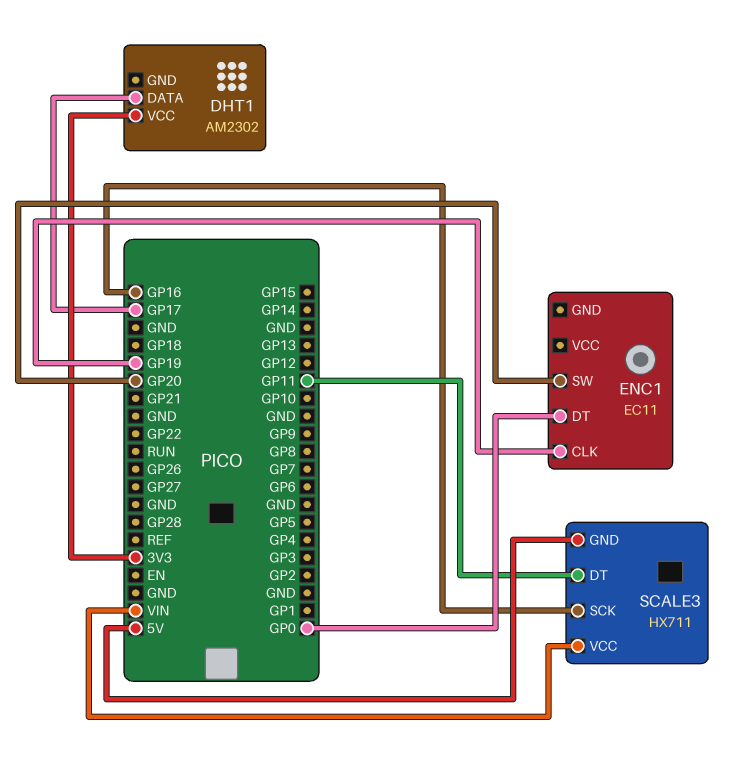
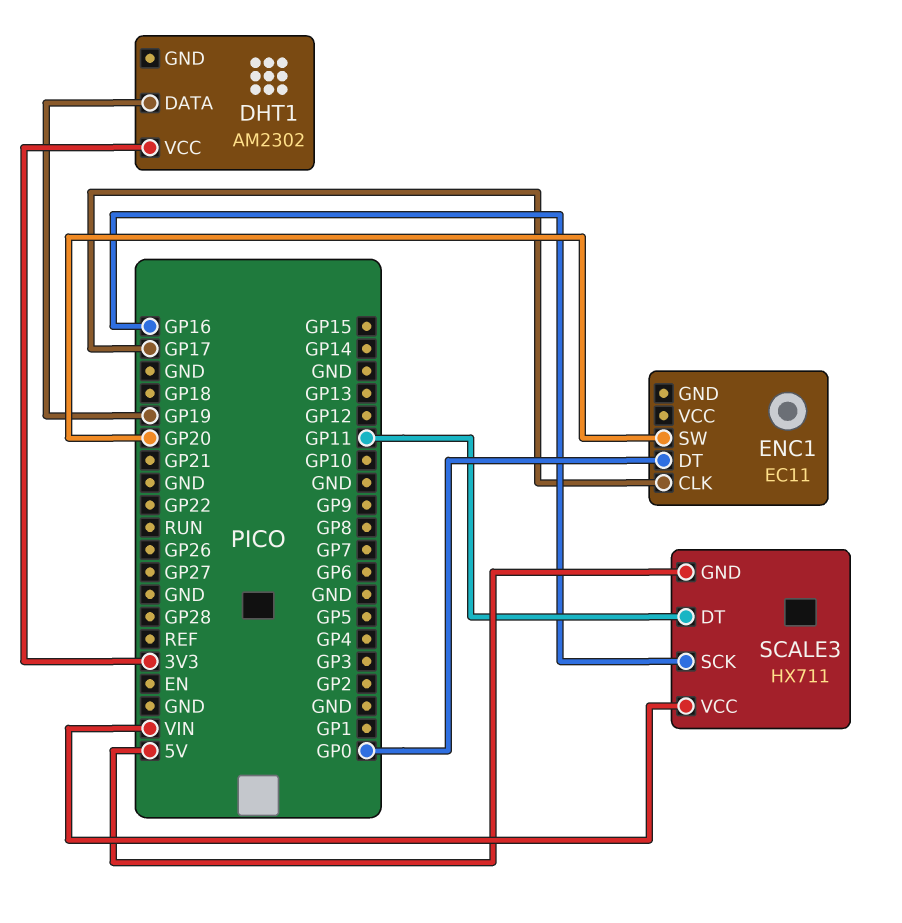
DHT1 pin DATA: GP17 -> GP19
ENC1 pin CLK: GP19 -> GP17

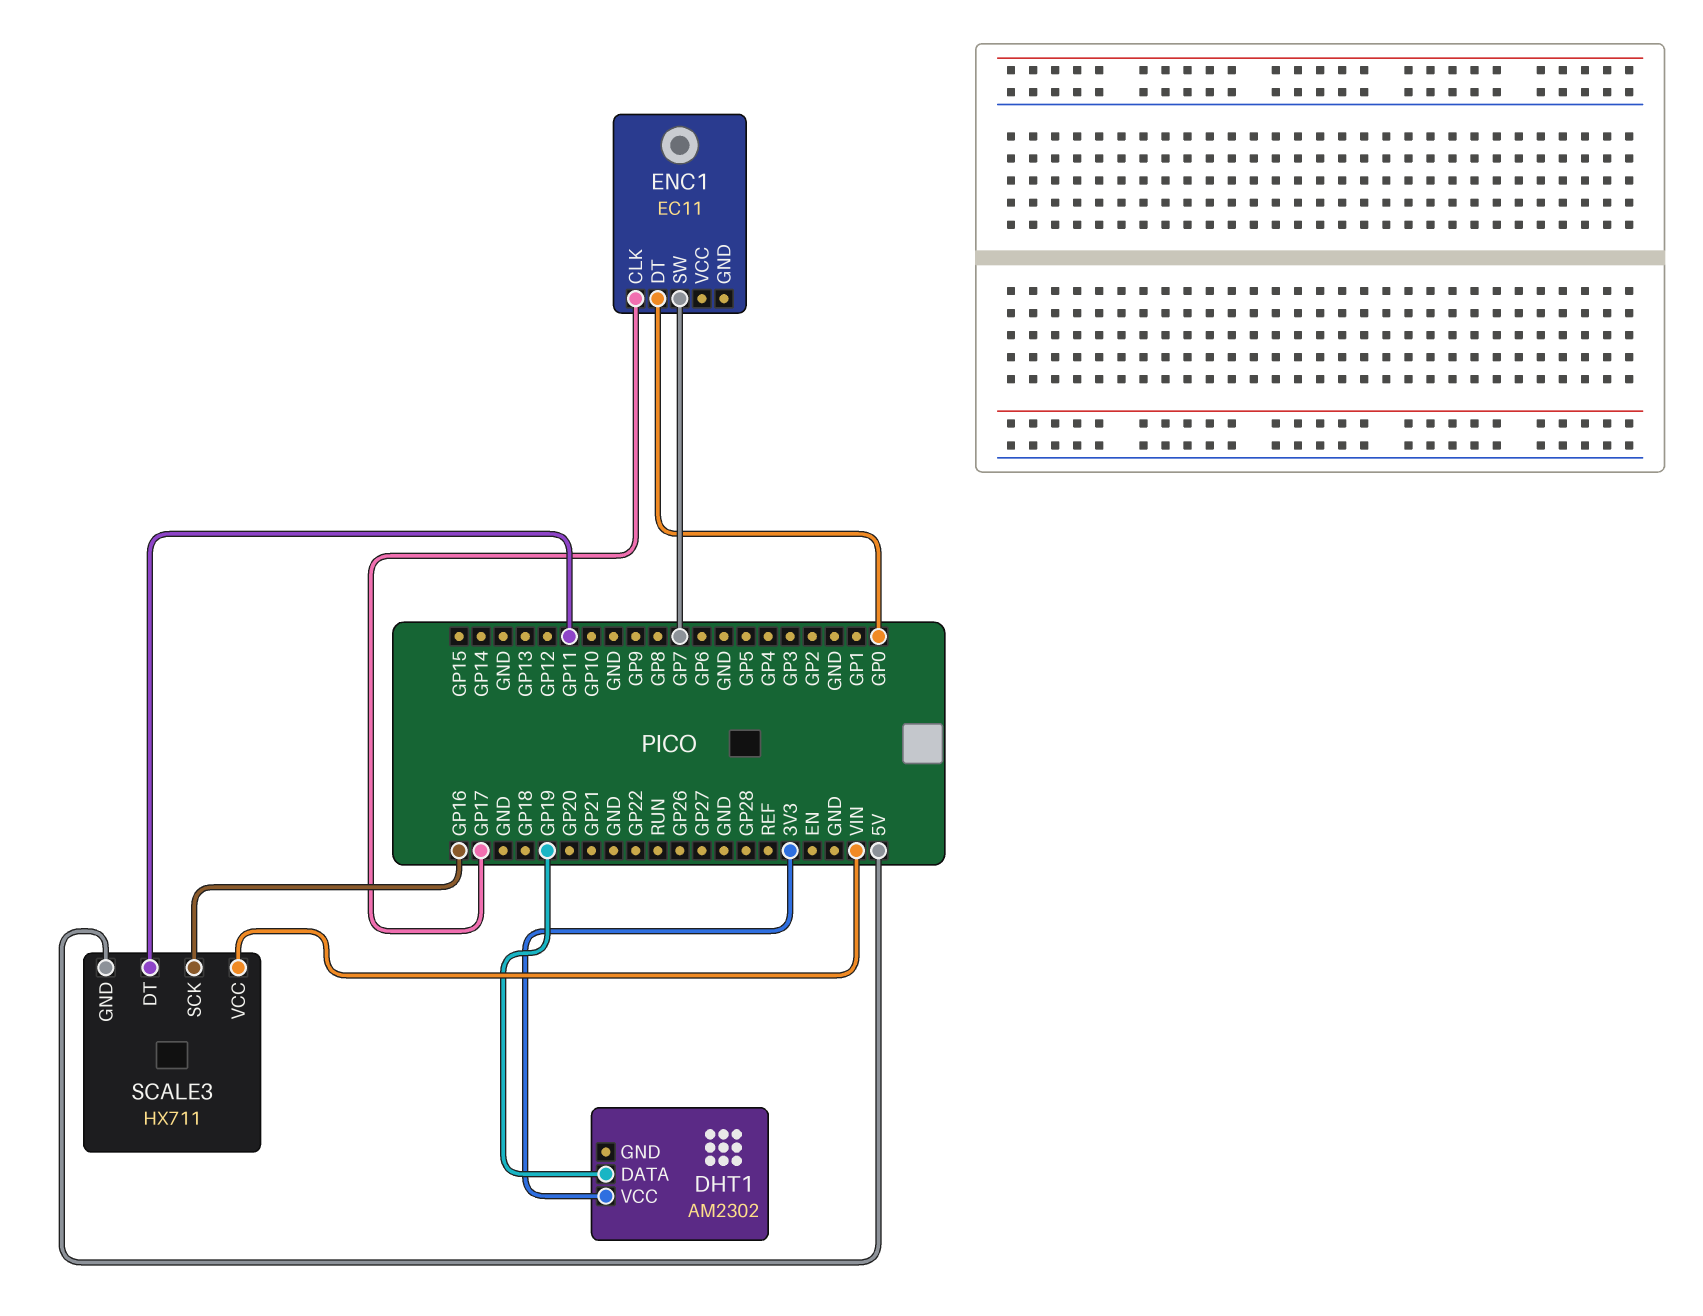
ENC1 pin SW: GP20 -> GP7

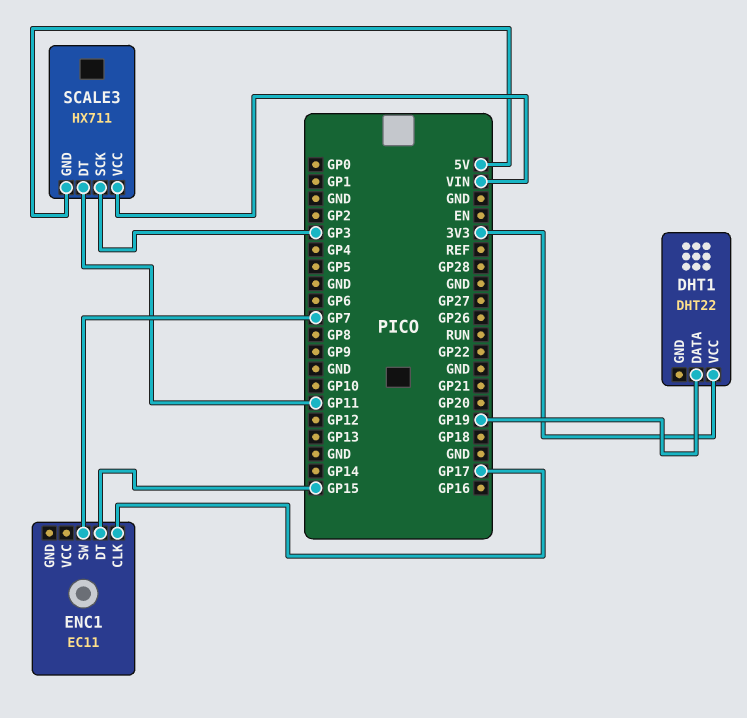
DHT1: AM2302 -> DHT22
ENC1 pin DT: GP0 -> GP15
SCALE3 pin SCK: GP16 -> GP3

